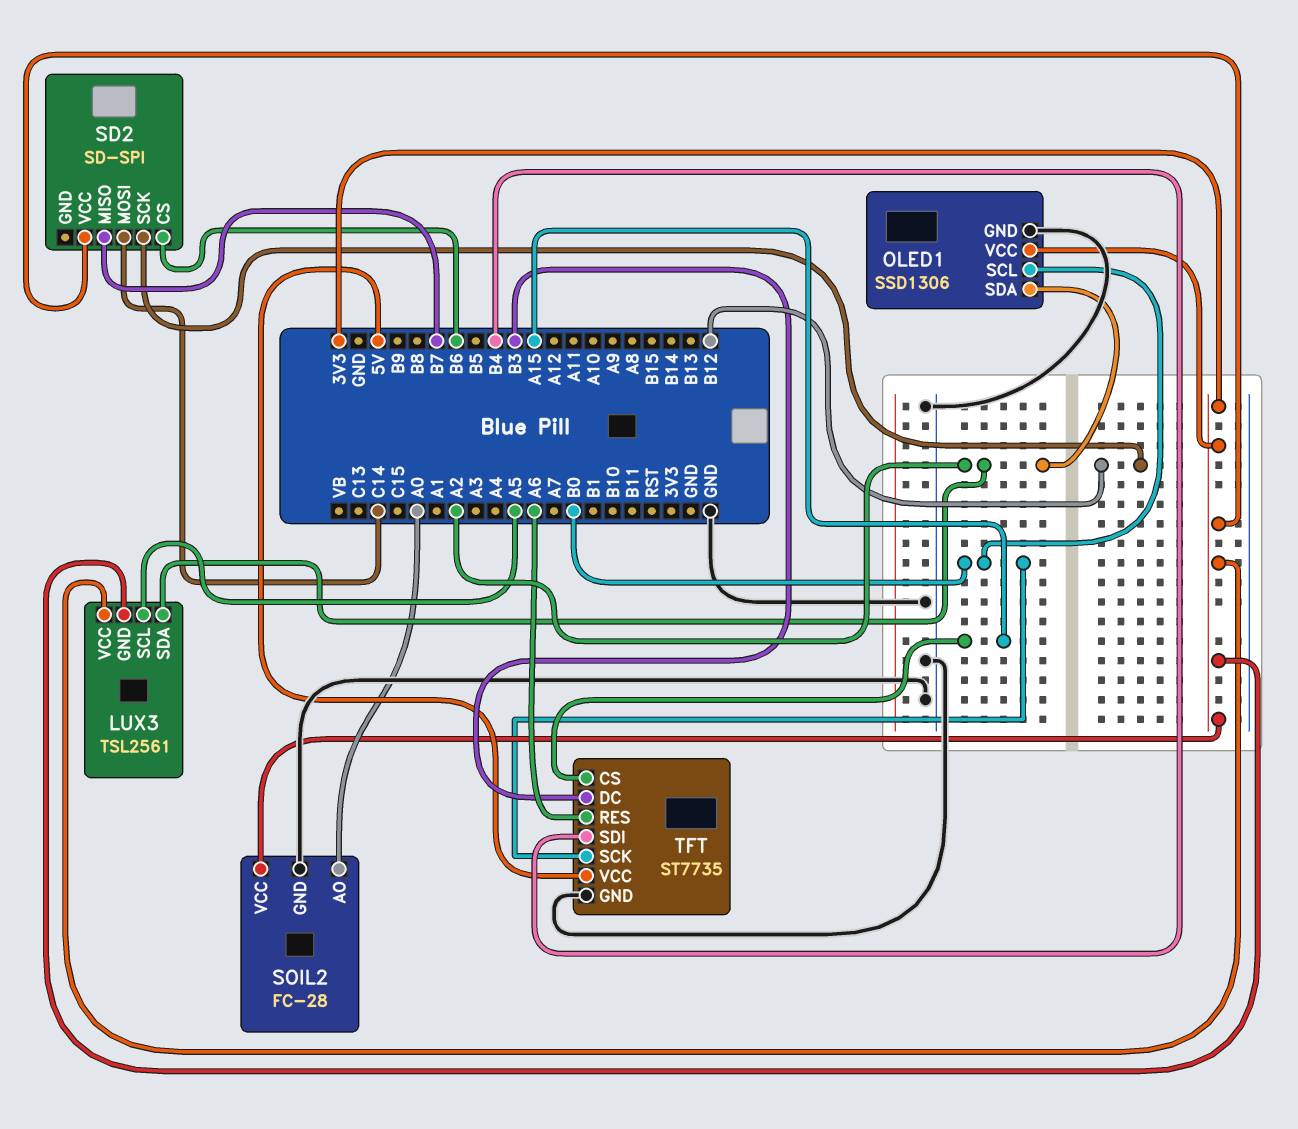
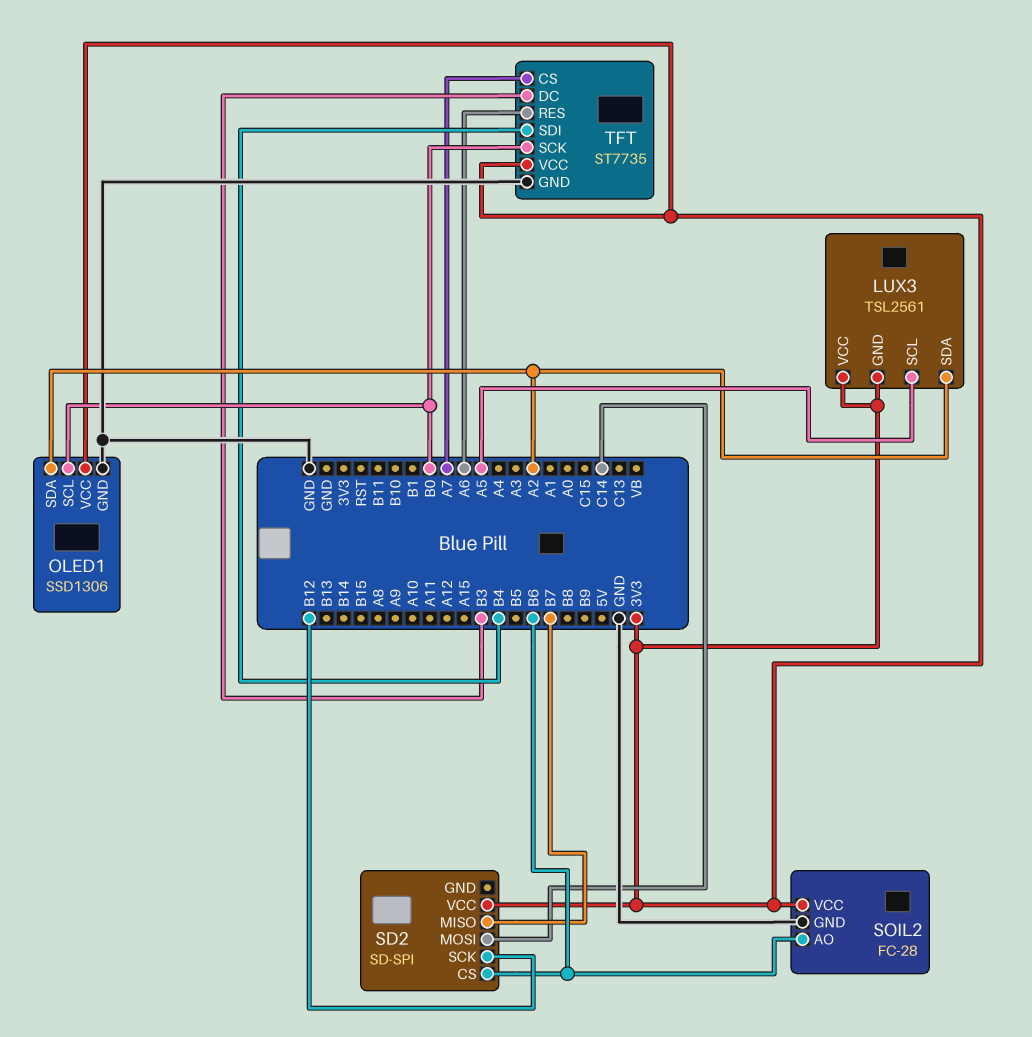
SOIL2 pin AO: A0 -> B6
TFT pin CS: A15 -> A7
TFT pin VCC: 5V -> 3V3

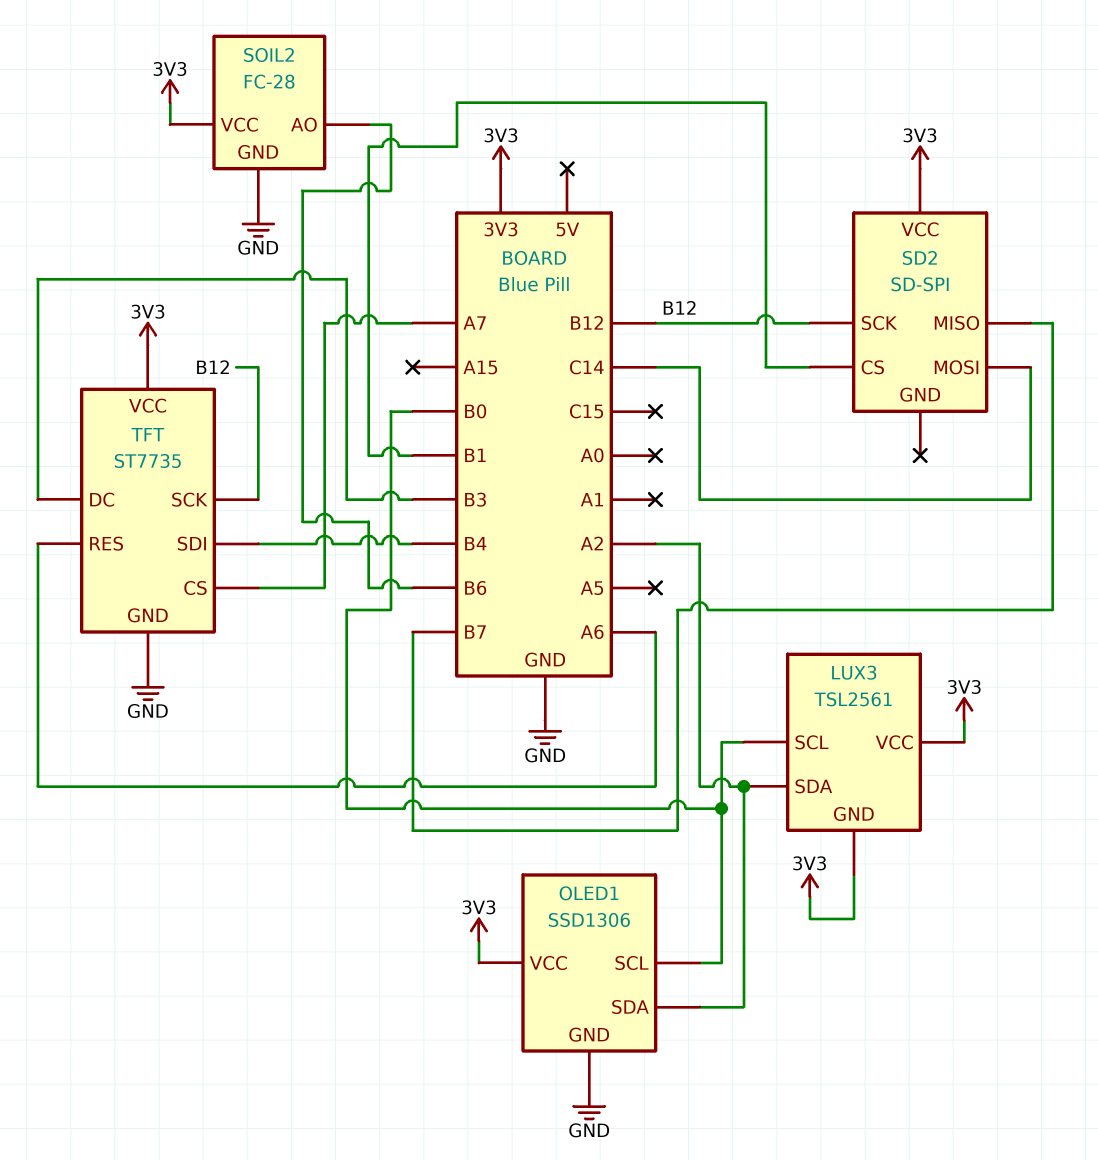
LUX3 pin SCL: A5 -> B0
SD2 pin CS: B6 -> B1
TFT pin SCK: B0 -> B12

